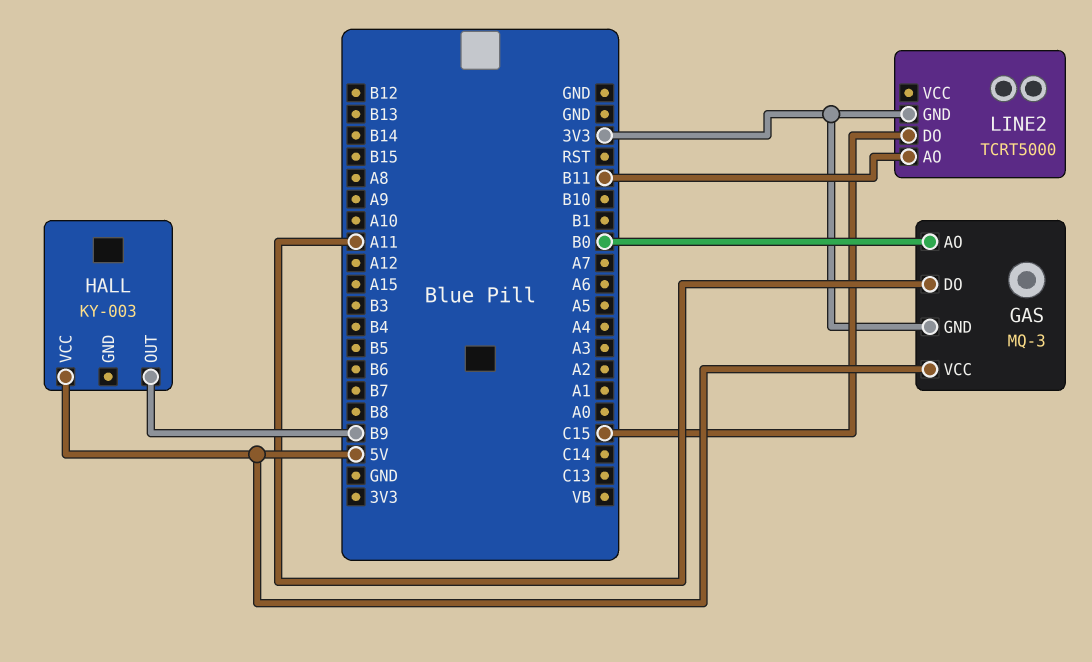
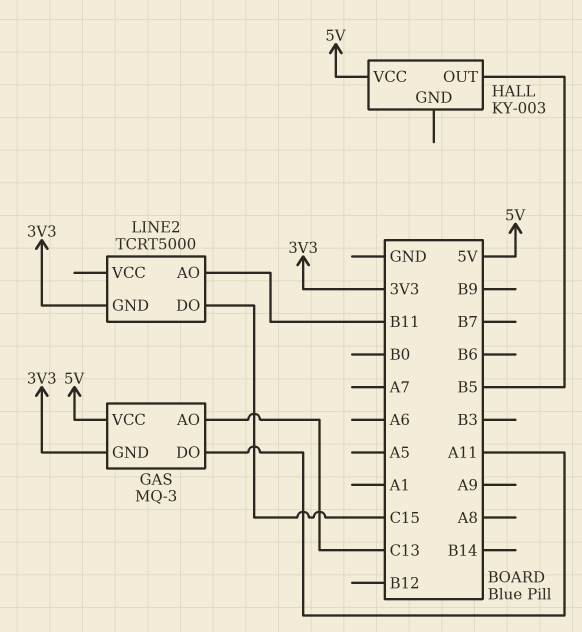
GAS pin AO: B0 -> C13
HALL pin OUT: B9 -> B5

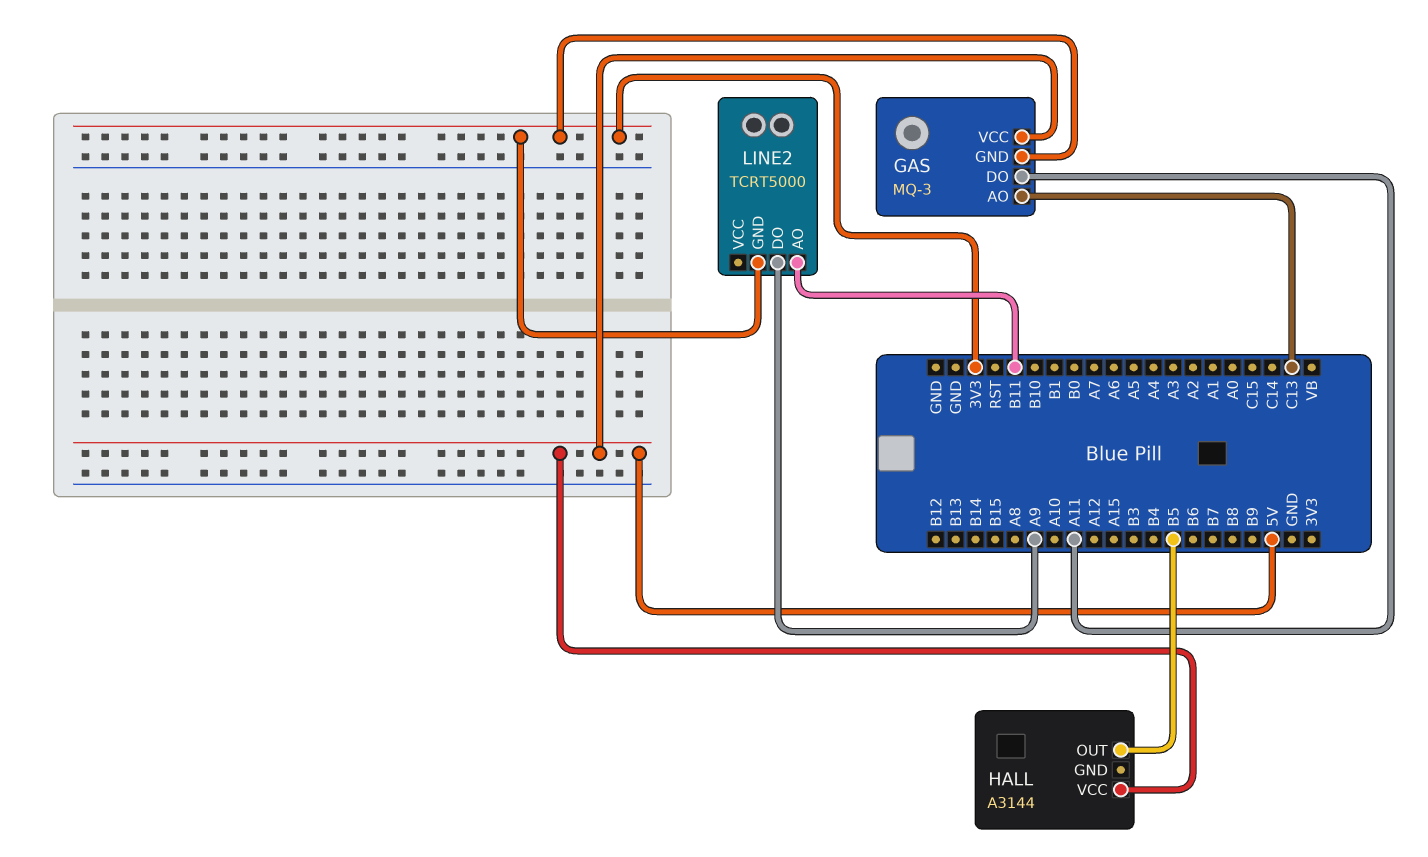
HALL: KY-003 -> A3144
LINE2 pin DO: C15 -> A9

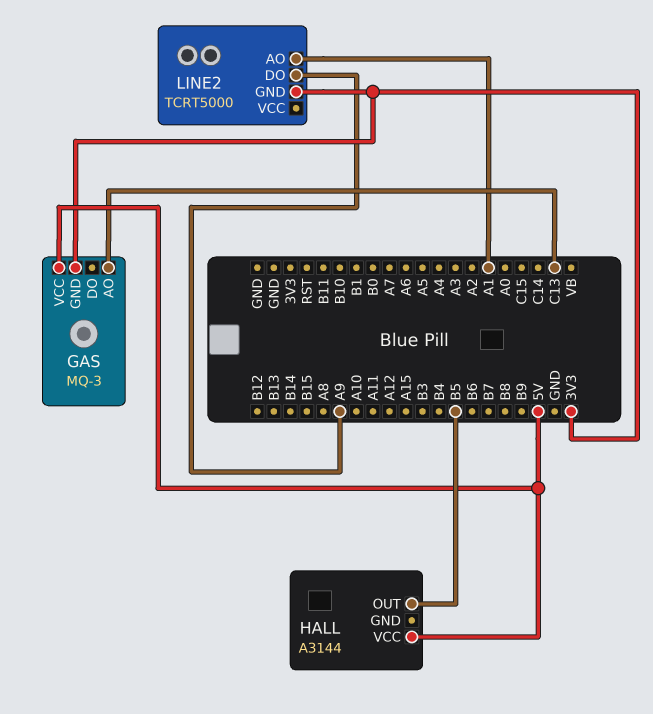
GAS pin DO: A11 -> none
LINE2 pin AO: B11 -> A1

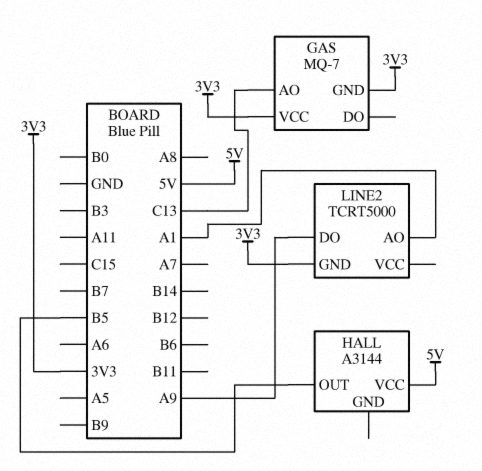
GAS: MQ-3 -> MQ-7
GAS pin VCC: 5V -> 3V3

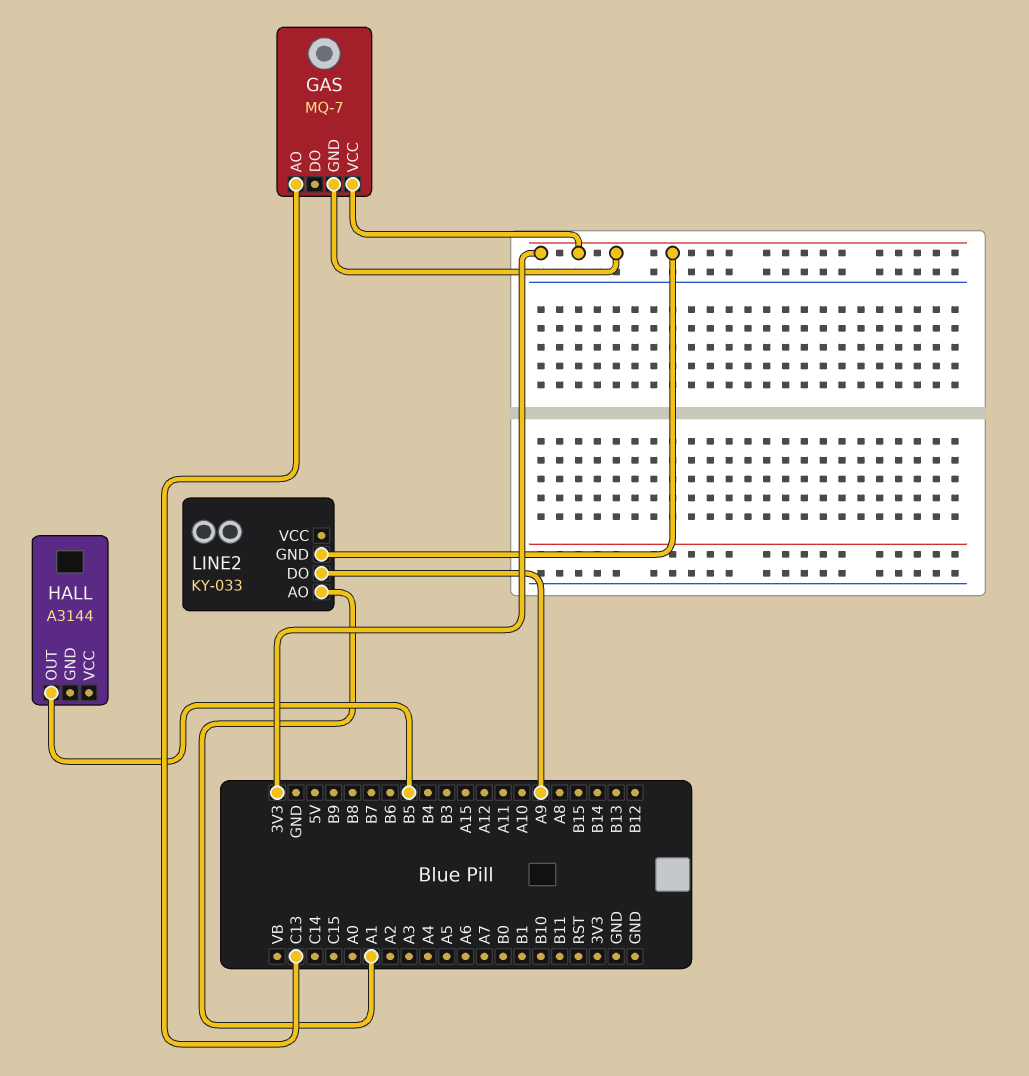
HALL pin VCC: 5V -> none
LINE2: TCRT5000 -> KY-033

